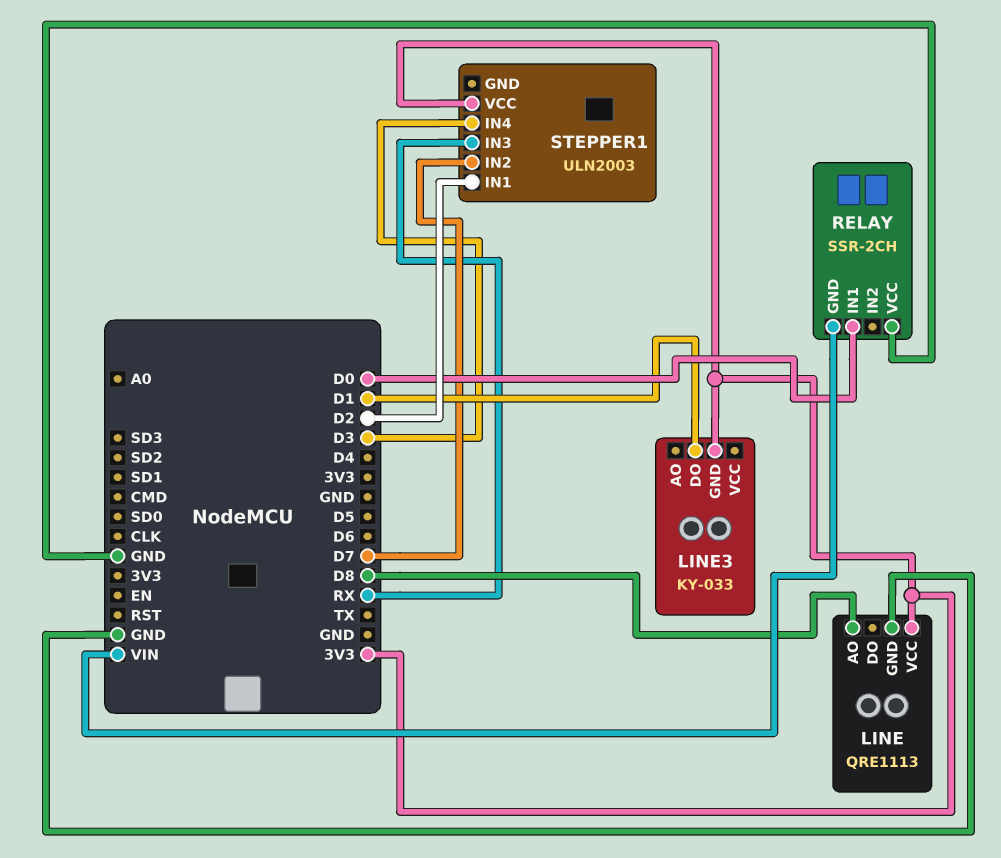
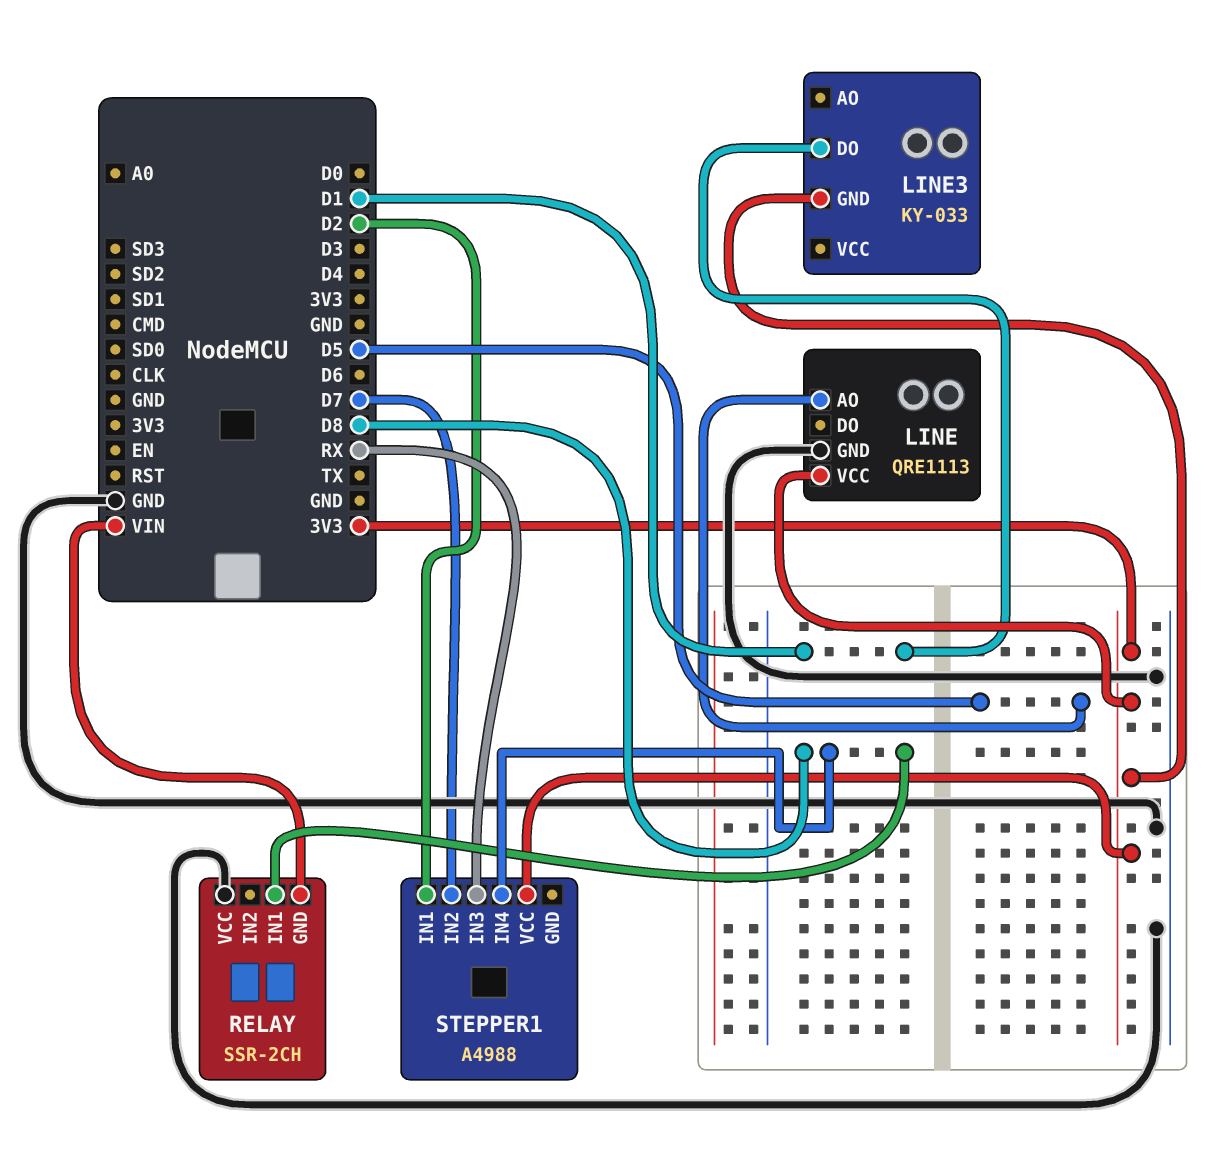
LINE pin AO: D8 -> D5
RELAY pin IN1: D0 -> D8
STEPPER1: ULN2003 -> A4988
STEPPER1 pin IN4: D3 -> D8

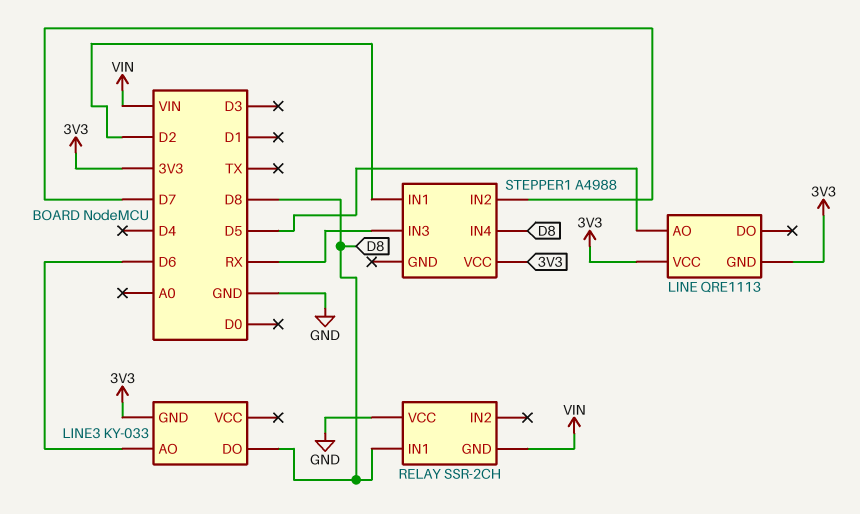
LINE pin GND: GND -> 3V3
LINE3 pin AO: none -> D6
LINE3 pin DO: D1 -> D8

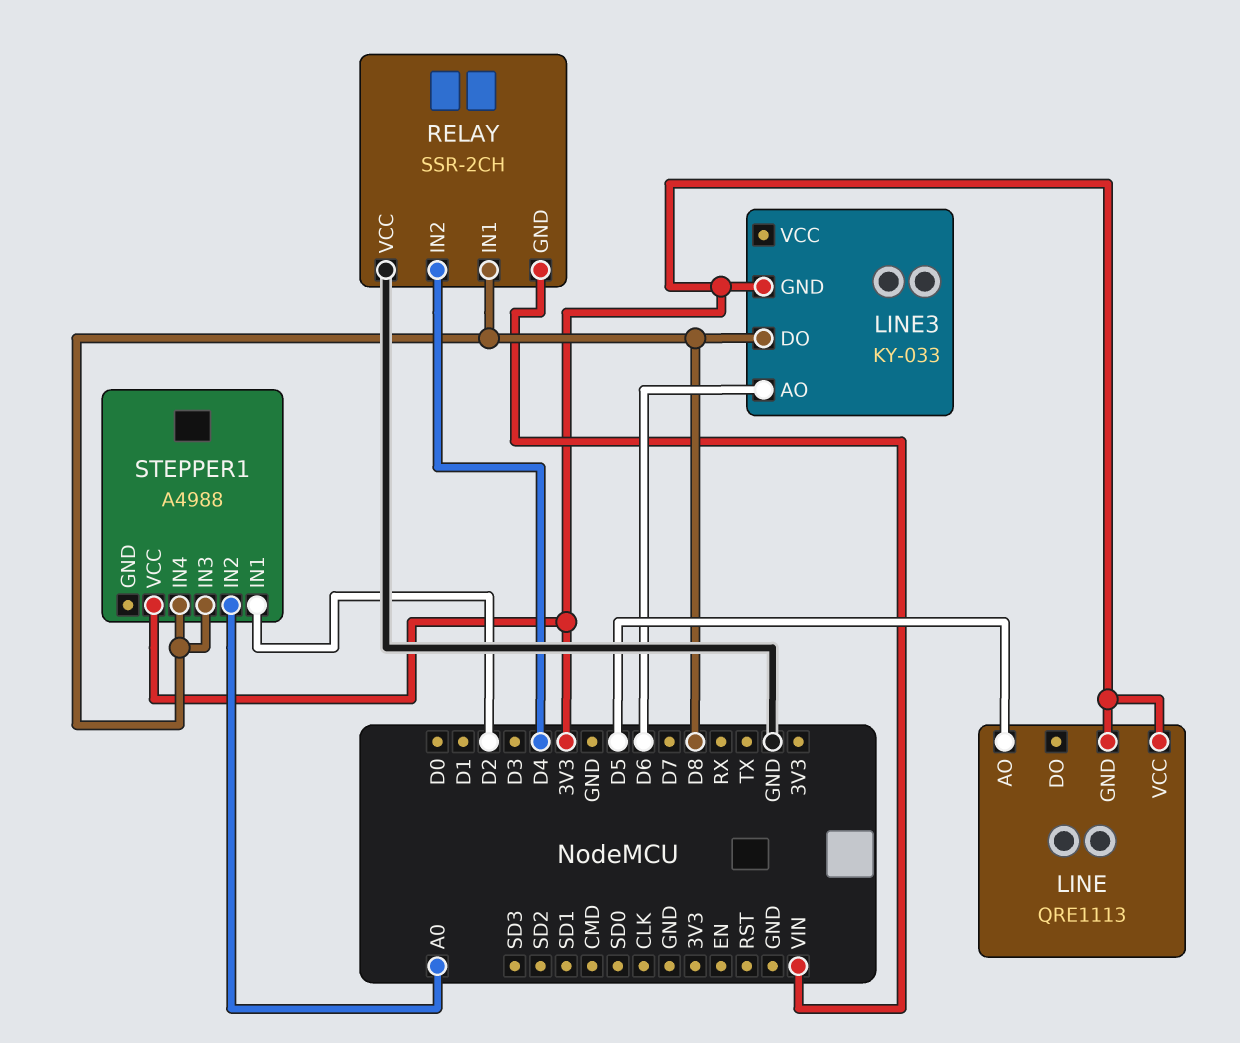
RELAY pin IN2: none -> D4
STEPPER1 pin IN2: D7 -> A0
STEPPER1 pin IN3: RX -> D8

